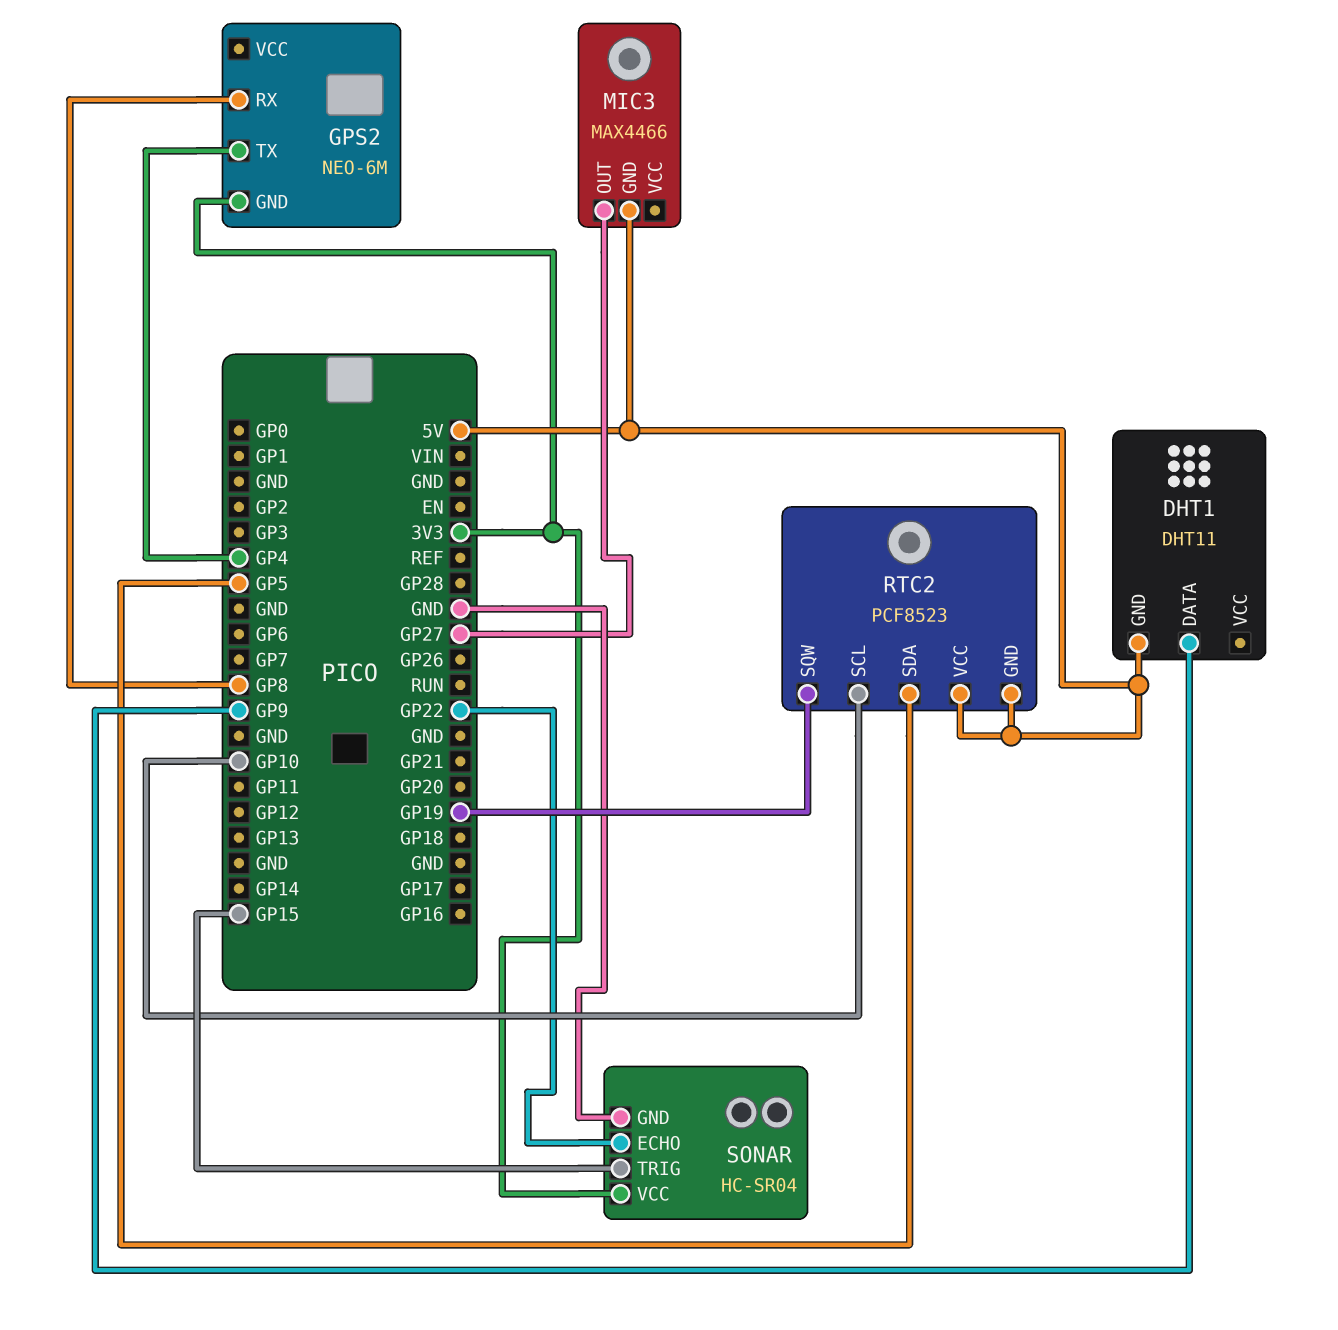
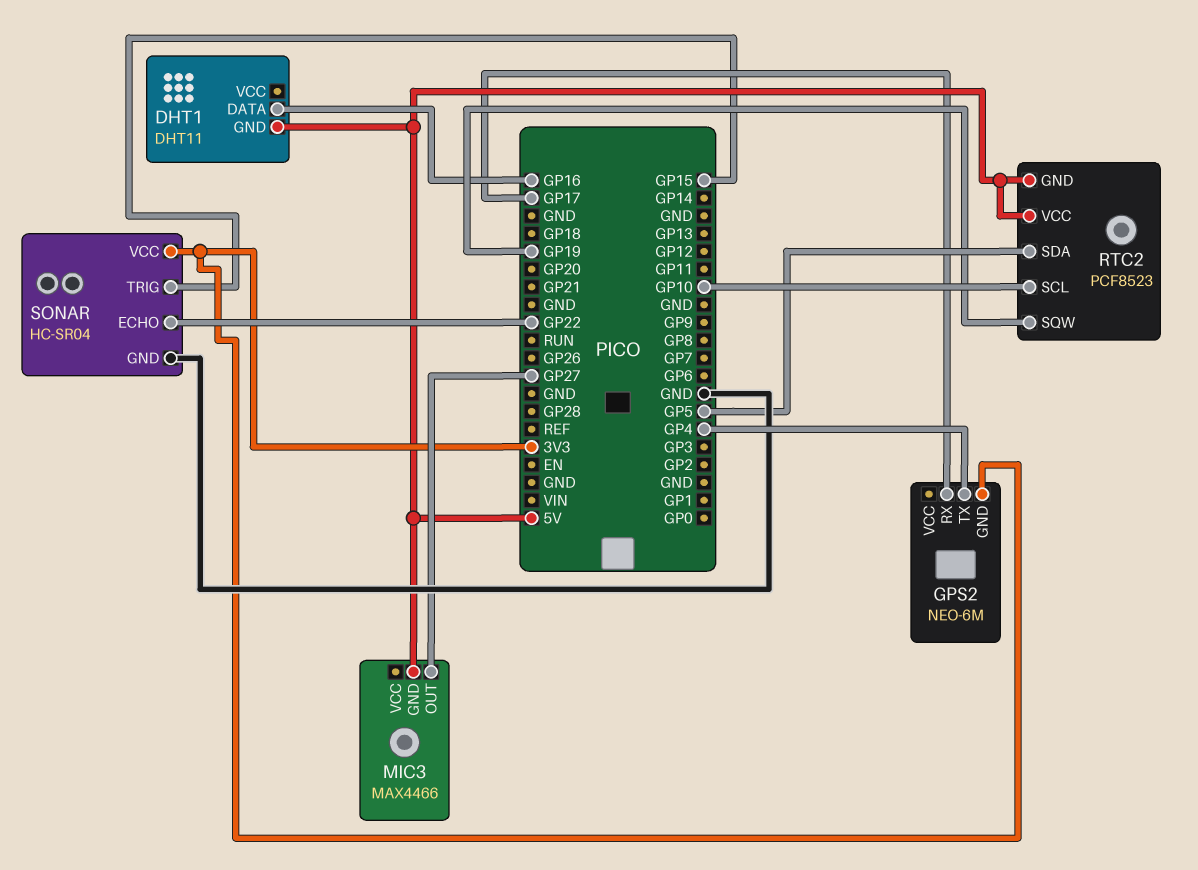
DHT1 pin DATA: GP9 -> GP16
GPS2 pin RX: GP8 -> GP17

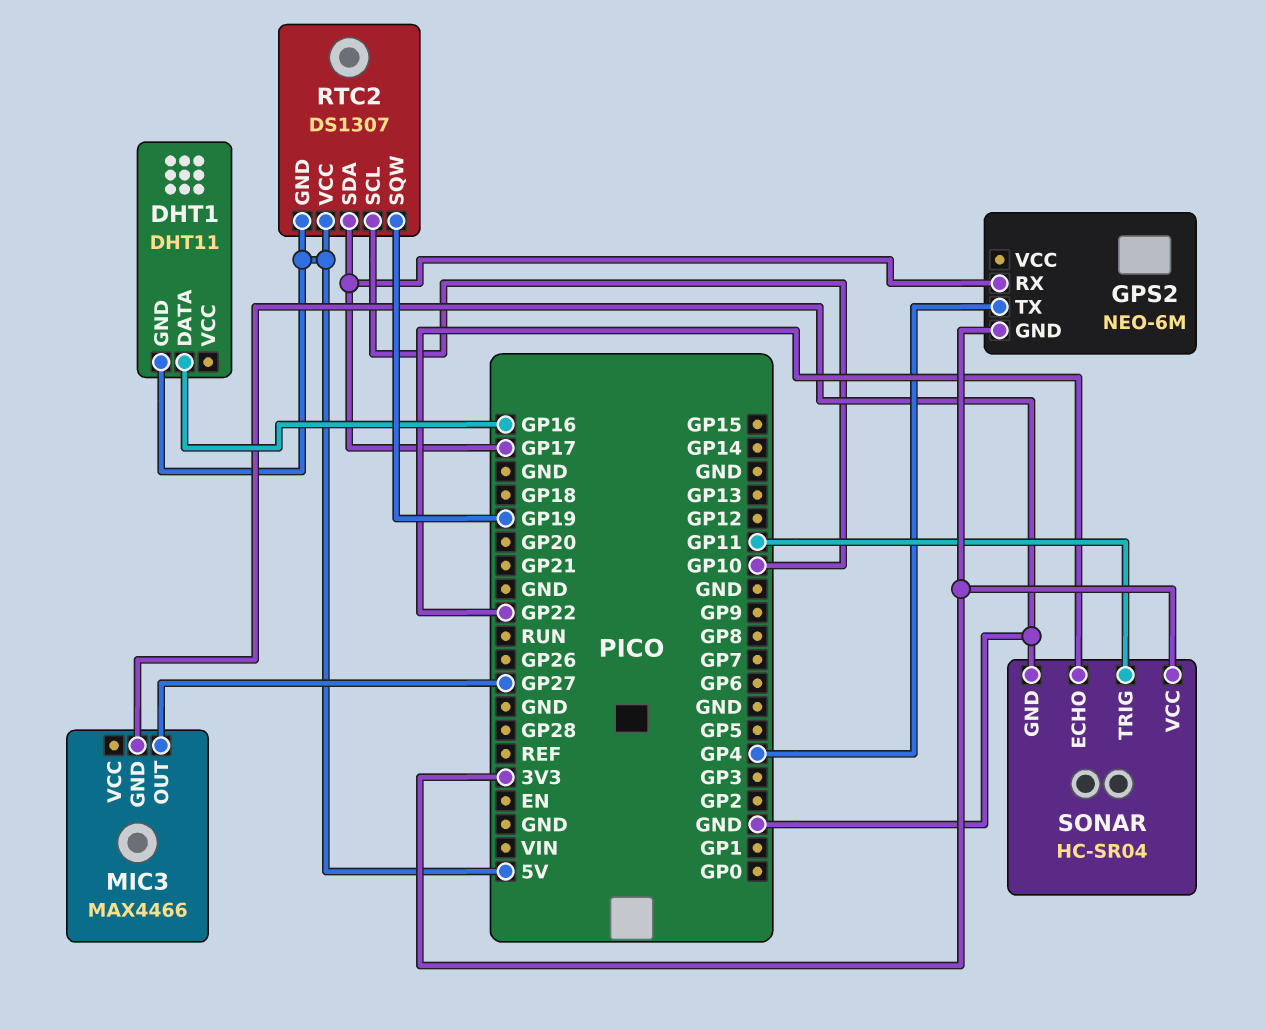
MIC3 pin GND: 5V -> GND
RTC2: PCF8523 -> DS1307
RTC2 pin SDA: GP5 -> GP17
SONAR pin TRIG: GP15 -> GP11

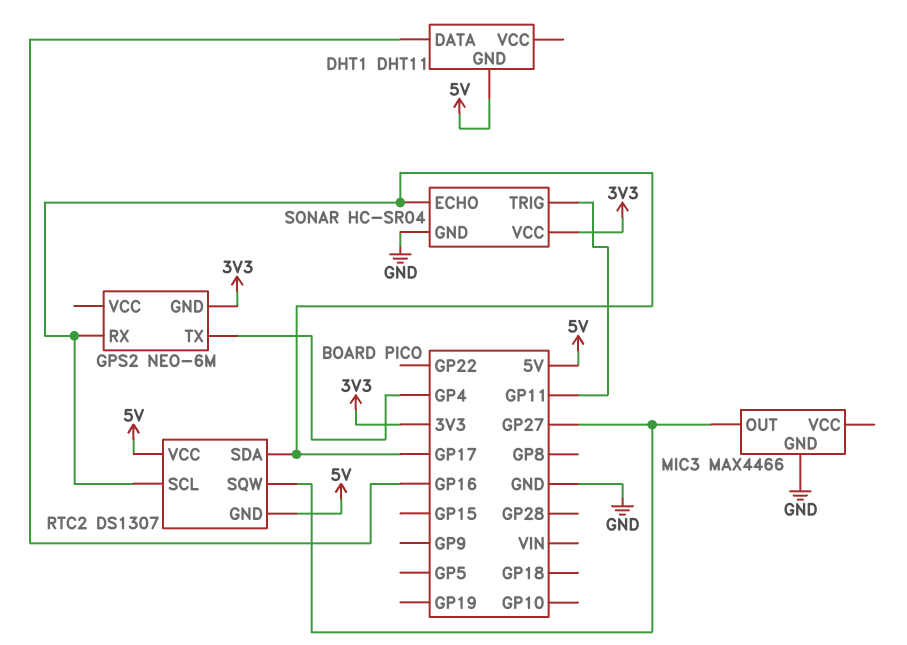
RTC2 pin SCL: GP10 -> GP17
RTC2 pin SQW: GP19 -> GP27
SONAR pin ECHO: GP22 -> GP17

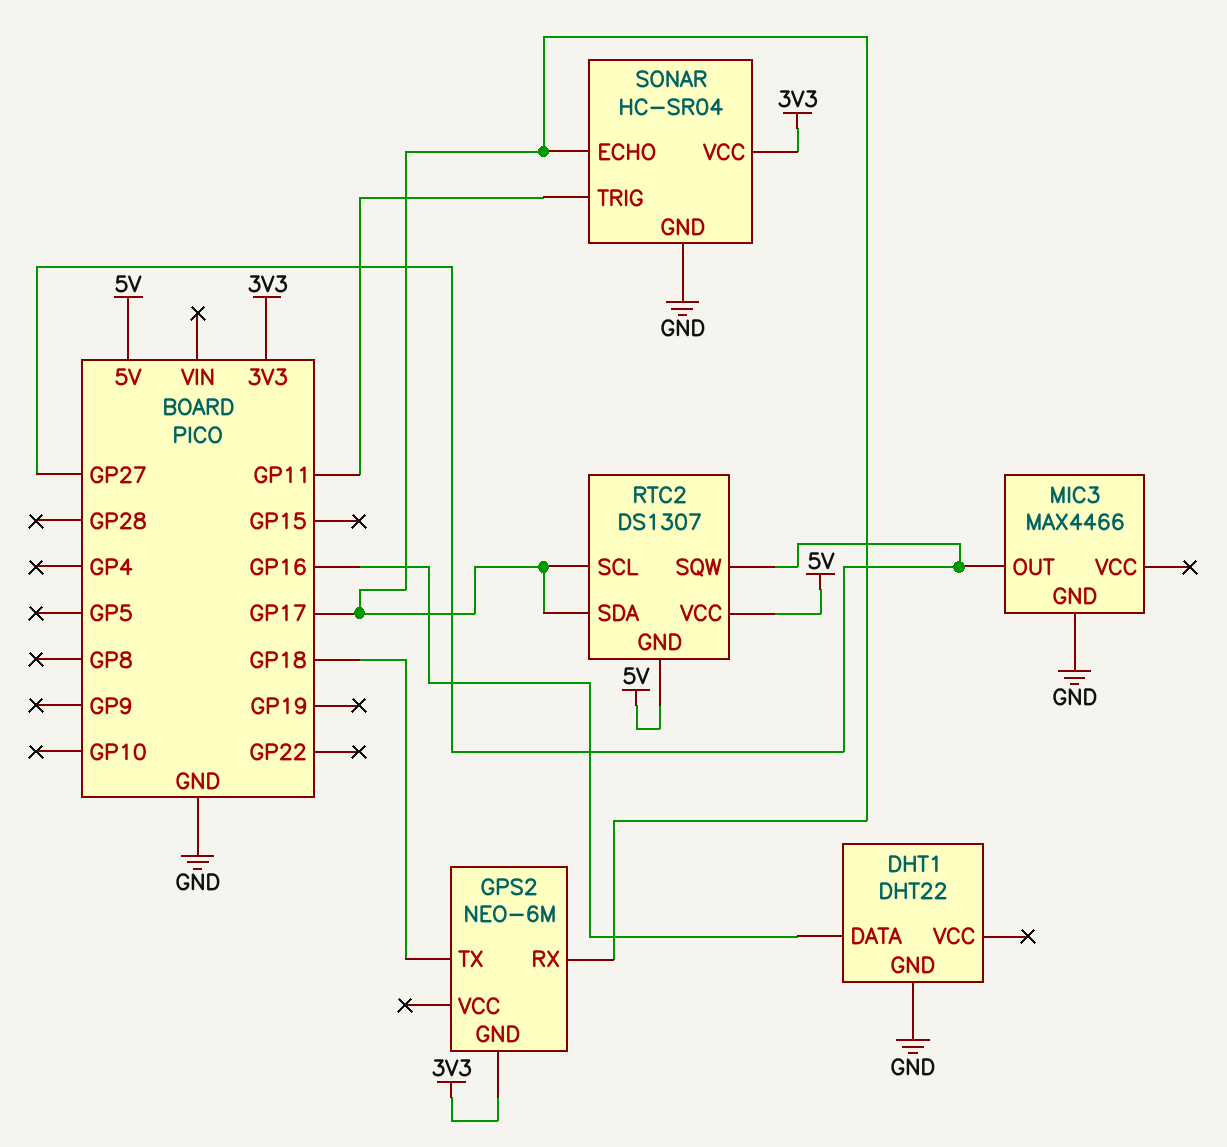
DHT1: DHT11 -> DHT22
DHT1 pin GND: 5V -> GND
GPS2 pin TX: GP4 -> GP18

